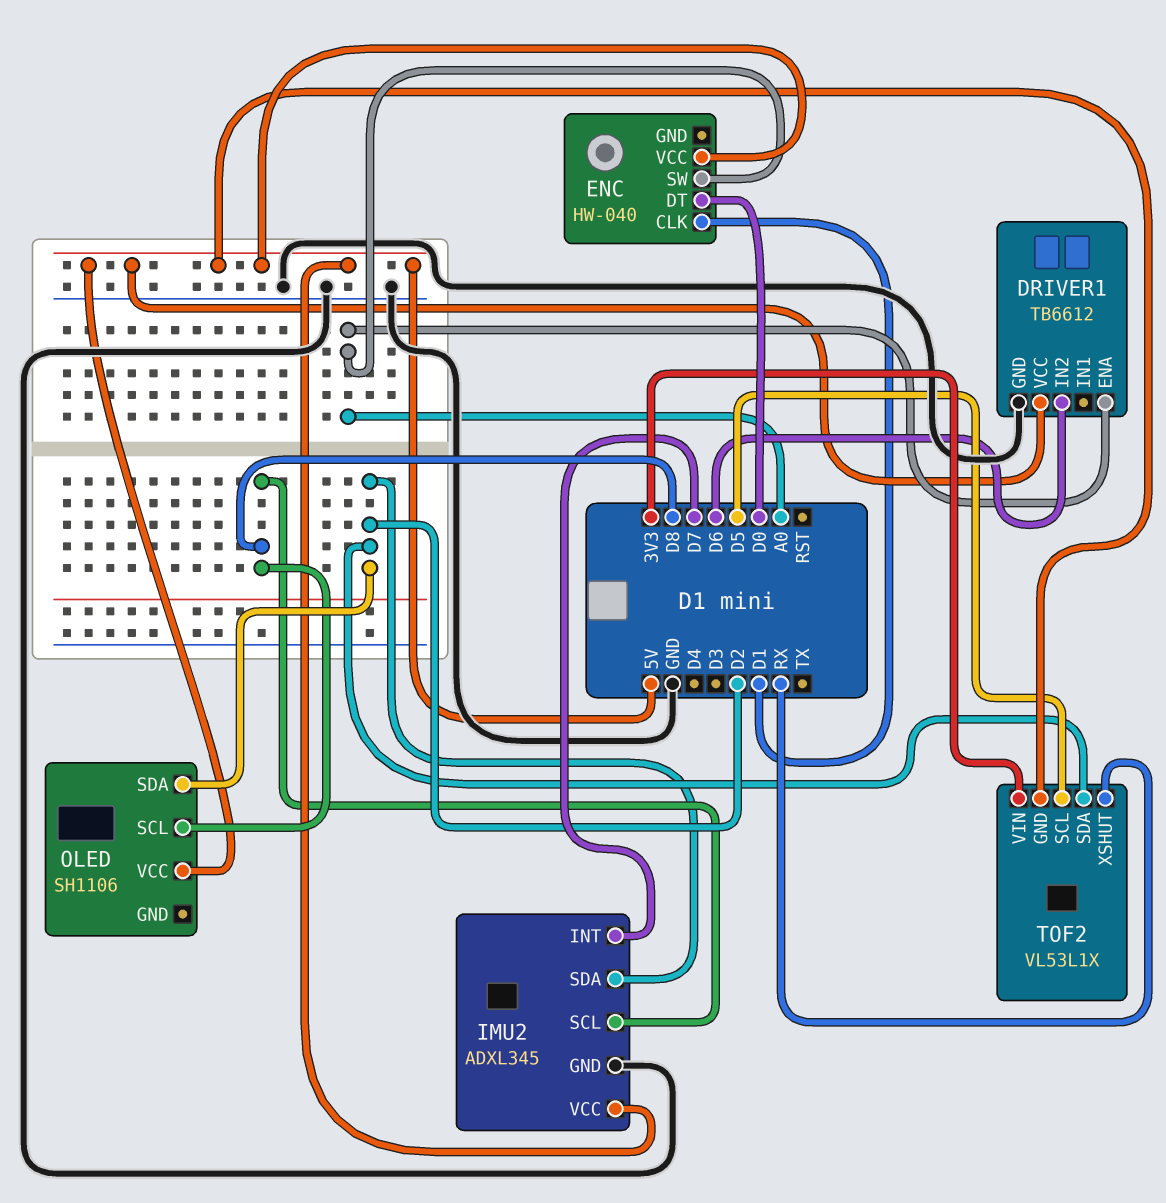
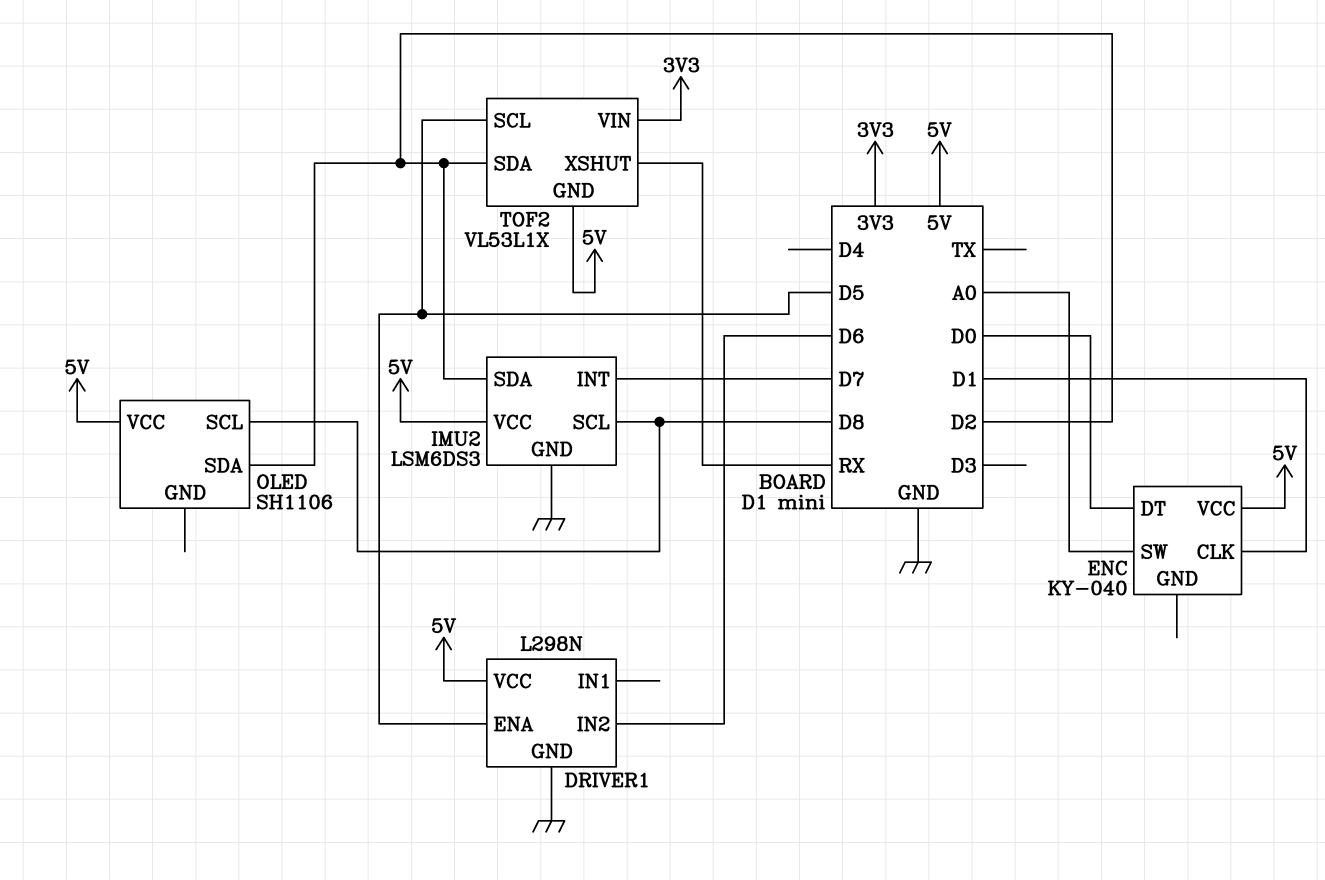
DRIVER1: TB6612 -> L298N
DRIVER1 pin ENA: A0 -> D5
ENC: HW-040 -> KY-040
IMU2: ADXL345 -> LSM6DS3

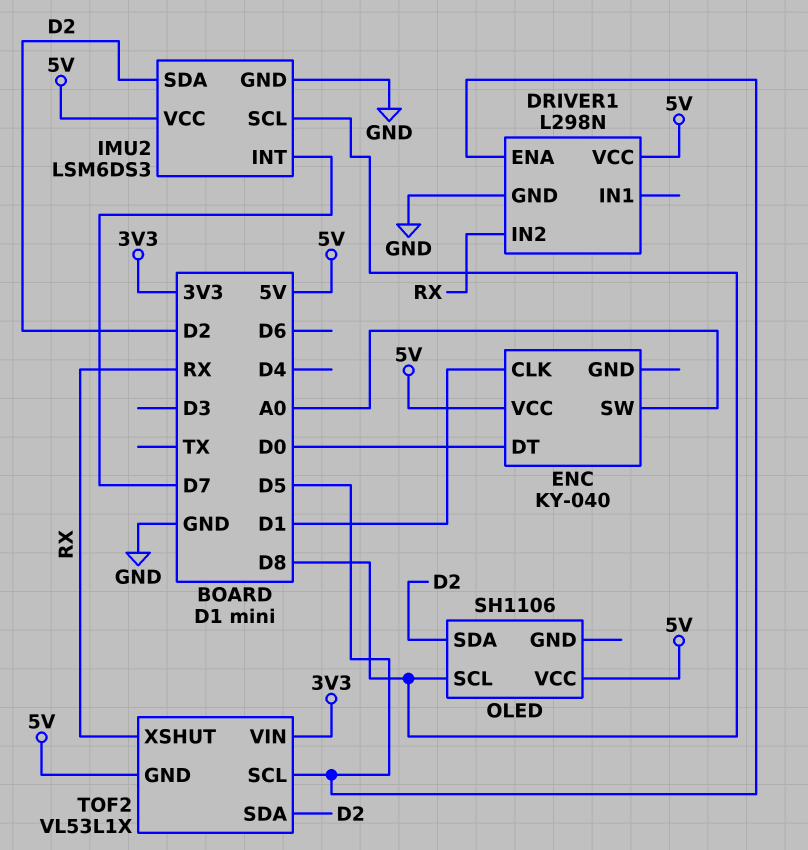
DRIVER1 pin IN2: D6 -> RX

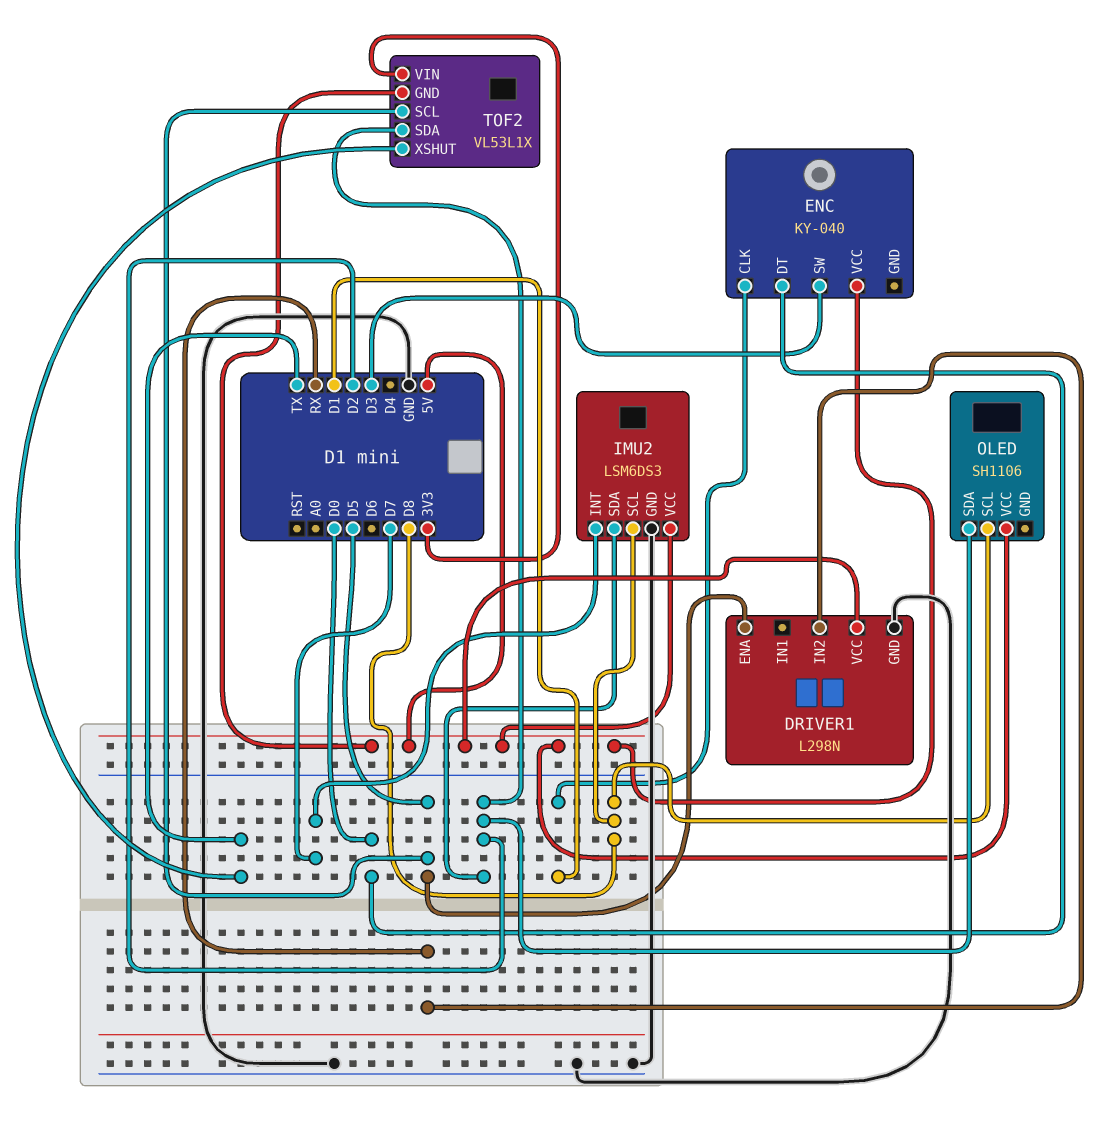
ENC pin SW: A0 -> D3
TOF2 pin XSHUT: RX -> TX

